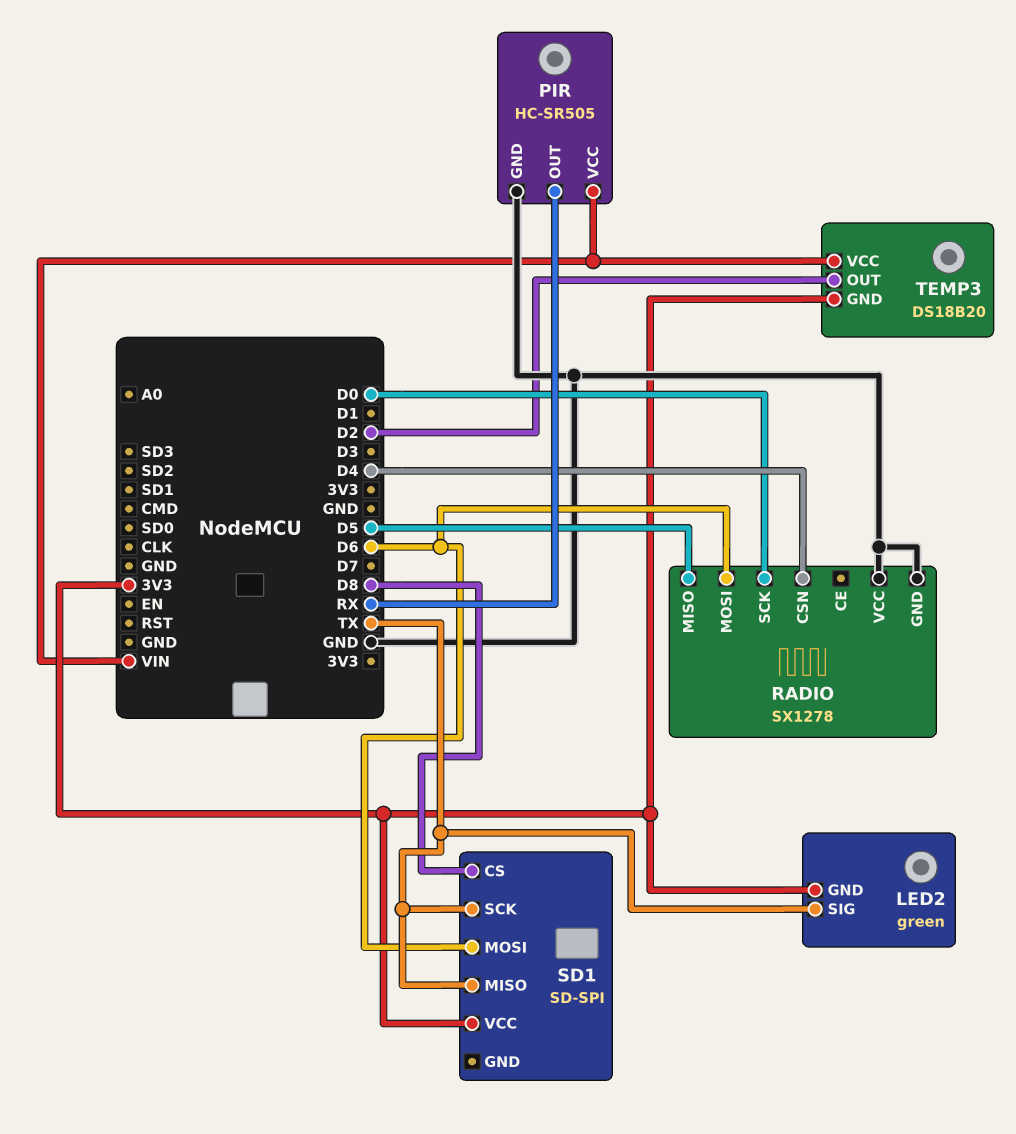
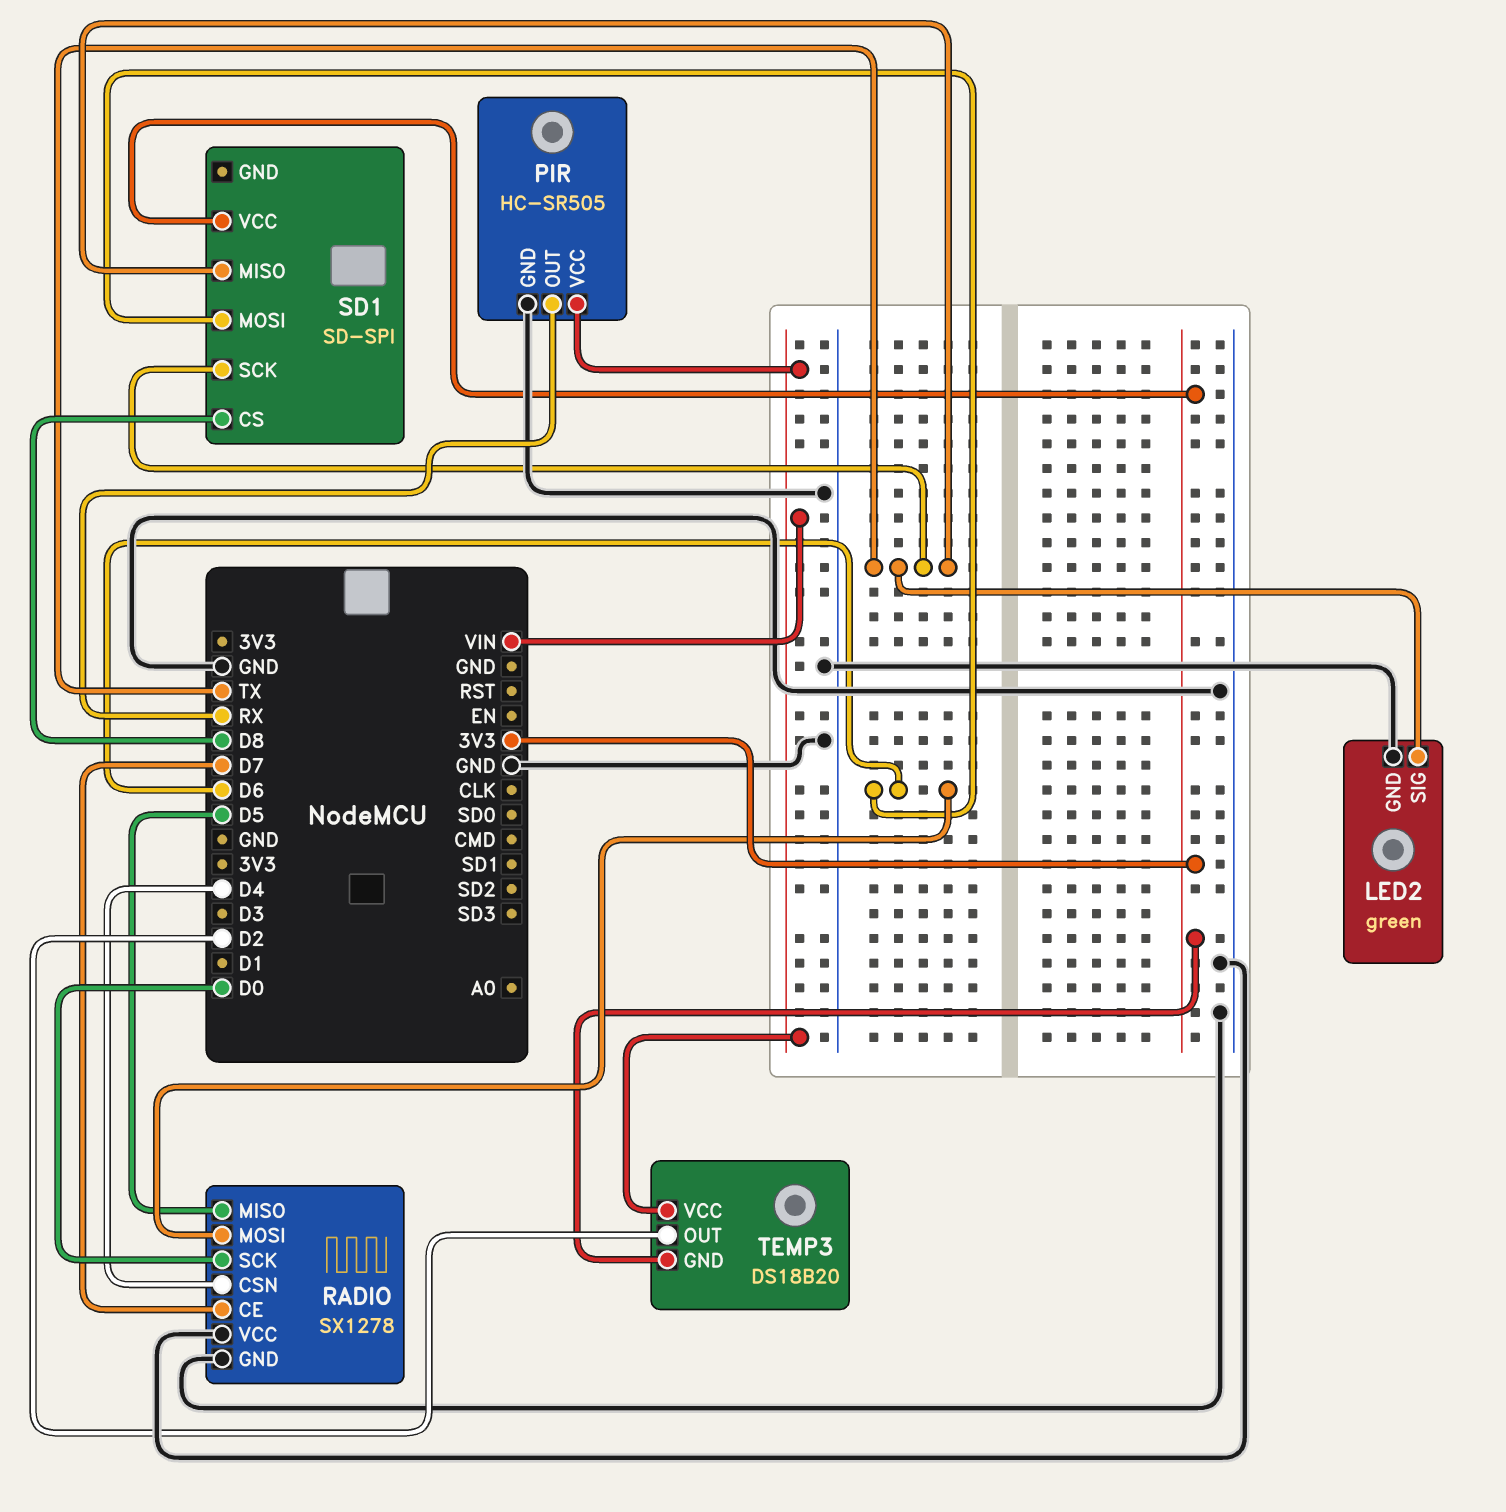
LED2 pin GND: 3V3 -> GND
RADIO pin CE: none -> D7

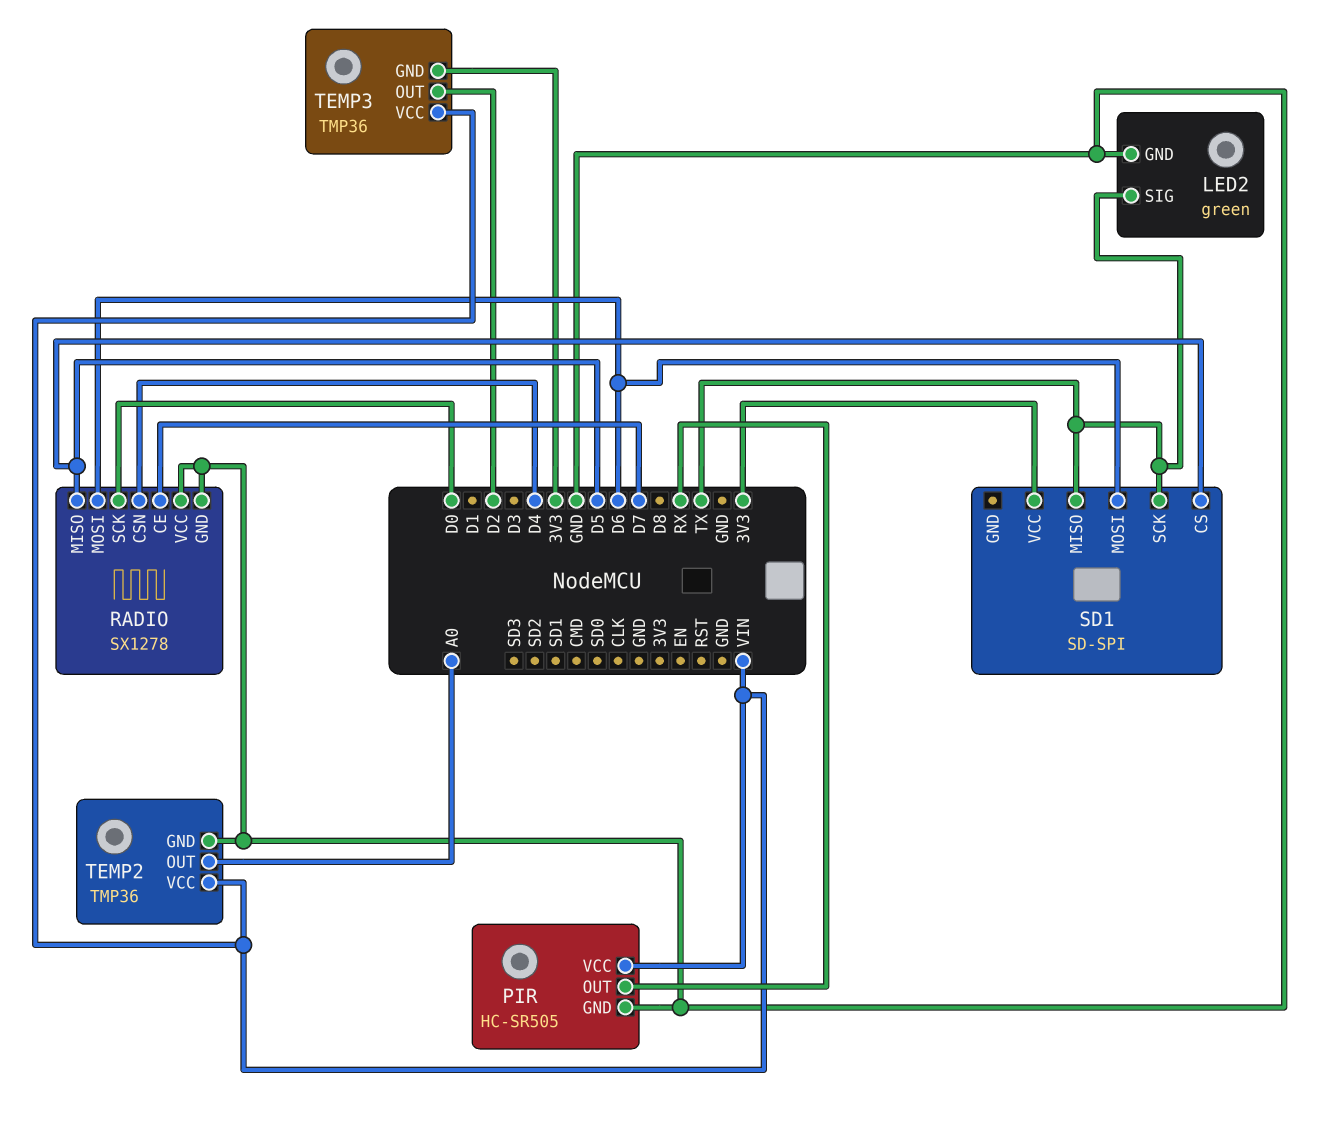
SD1 pin CS: D8 -> D5
TEMP2: none -> TMP36
TEMP2 pin GND: none -> GND
TEMP2 pin OUT: none -> A0
TEMP2 pin VCC: none -> VIN
TEMP3: DS18B20 -> TMP36

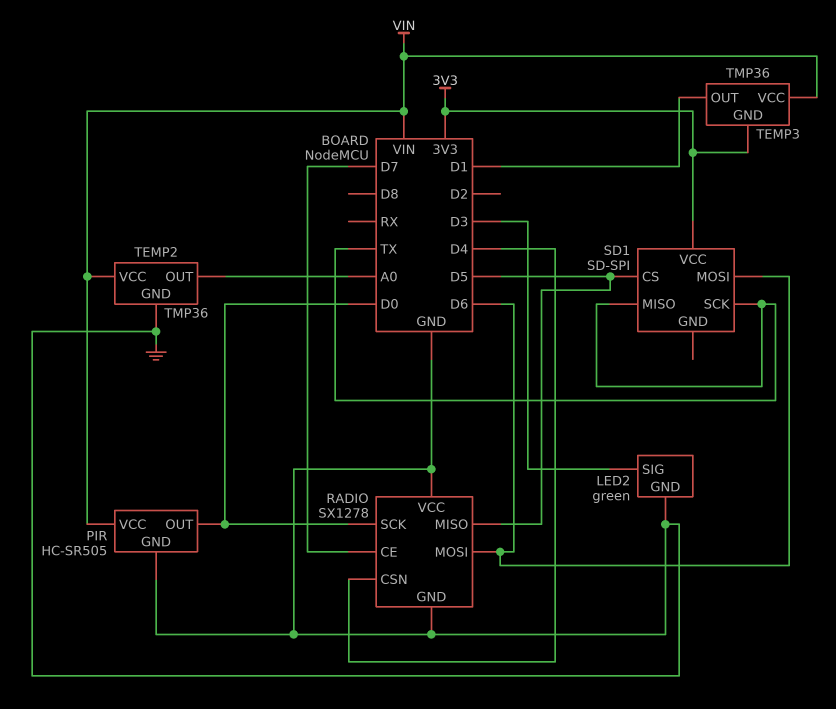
LED2 pin SIG: TX -> D3
PIR pin OUT: RX -> D0
TEMP3 pin OUT: D2 -> D1

